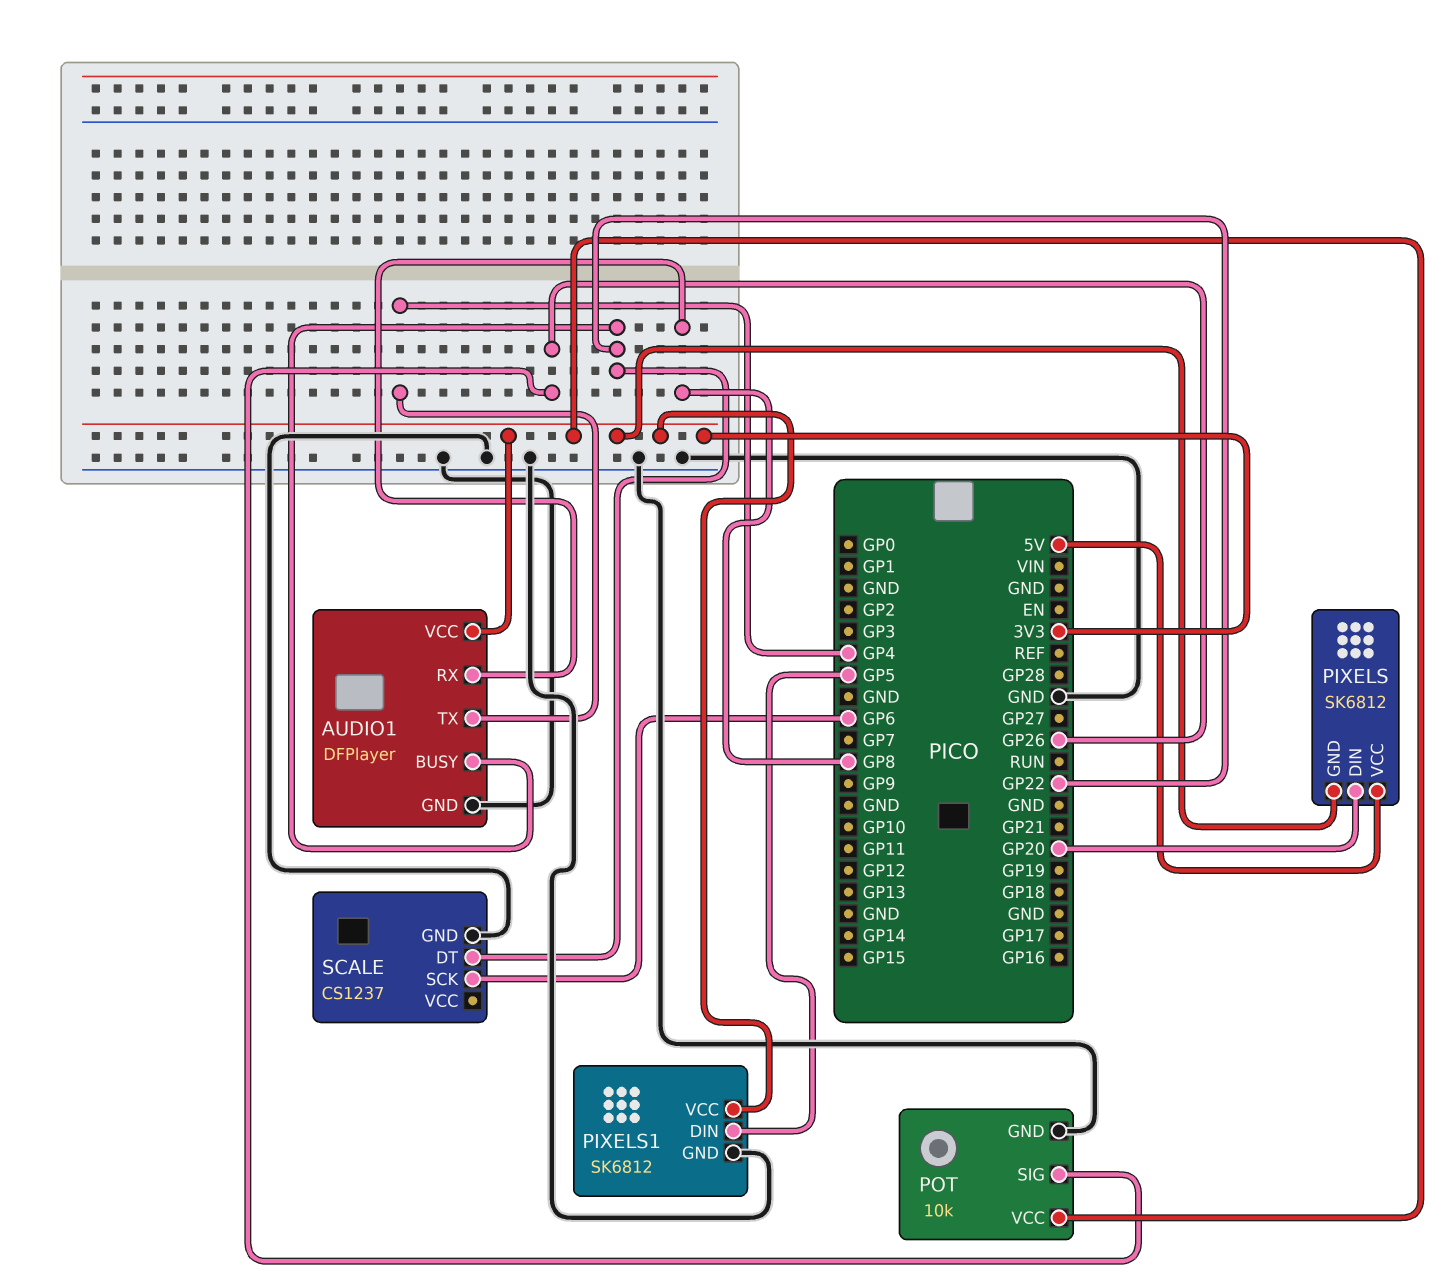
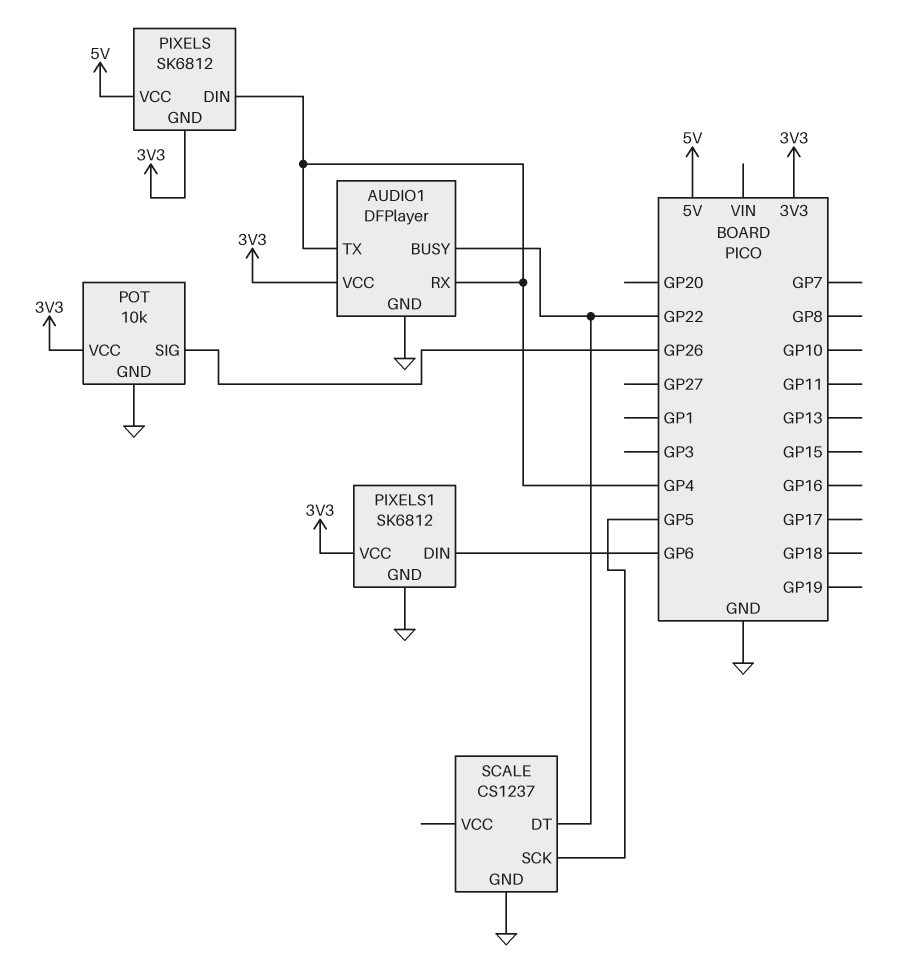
AUDIO1 pin RX: GP8 -> GP4
PIXELS pin DIN: GP20 -> GP4
PIXELS1 pin DIN: GP5 -> GP6
SCALE pin SCK: GP6 -> GP5

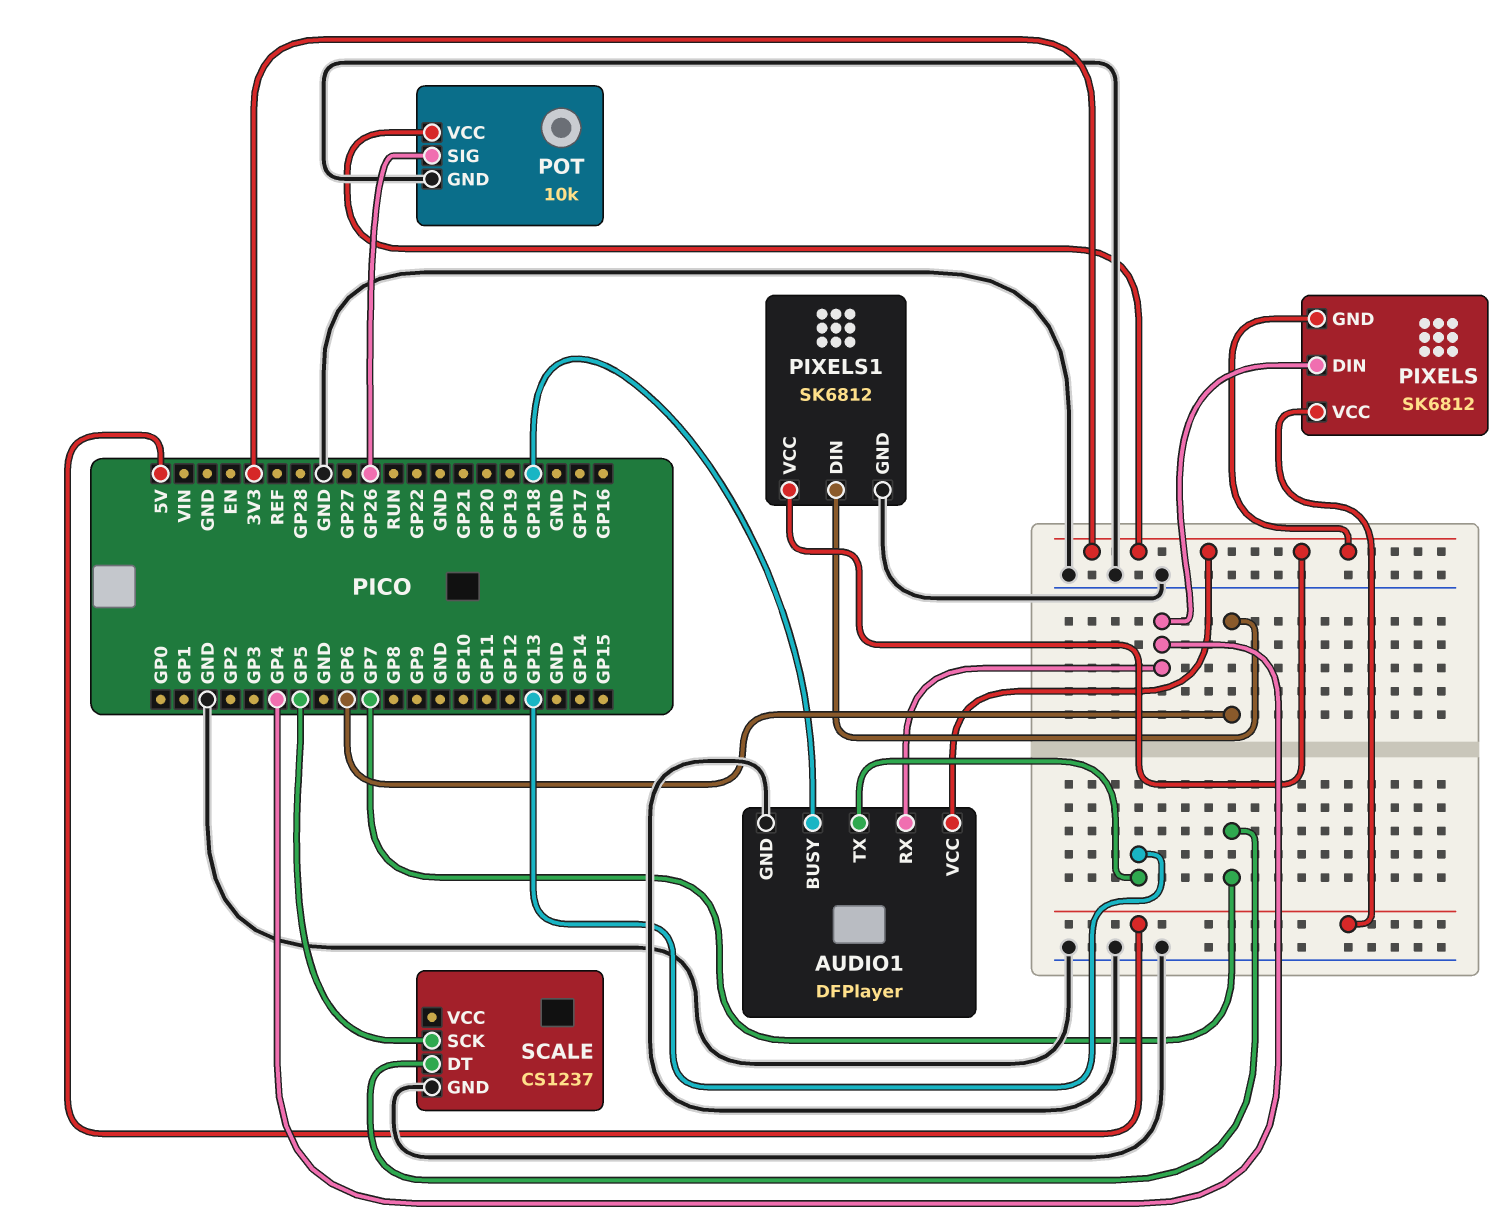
AUDIO1 pin BUSY: GP22 -> GP18
AUDIO1 pin TX: GP4 -> GP13
SCALE pin DT: GP22 -> GP7

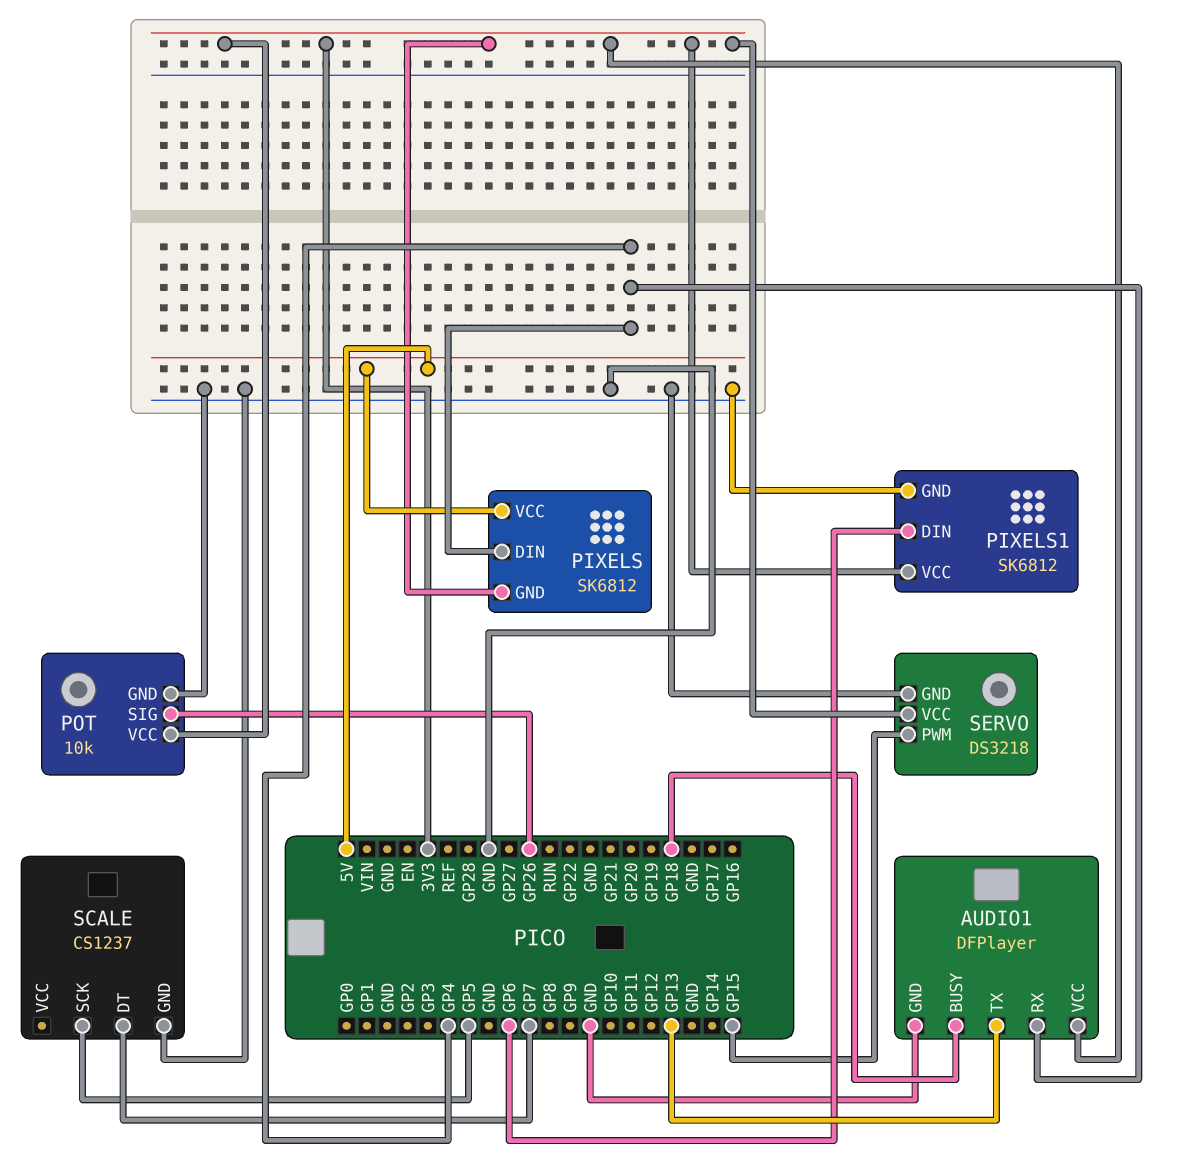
SERVO: none -> DS3218
SERVO pin GND: none -> GND
SERVO pin PWM: none -> GP15
SERVO pin VCC: none -> 3V3

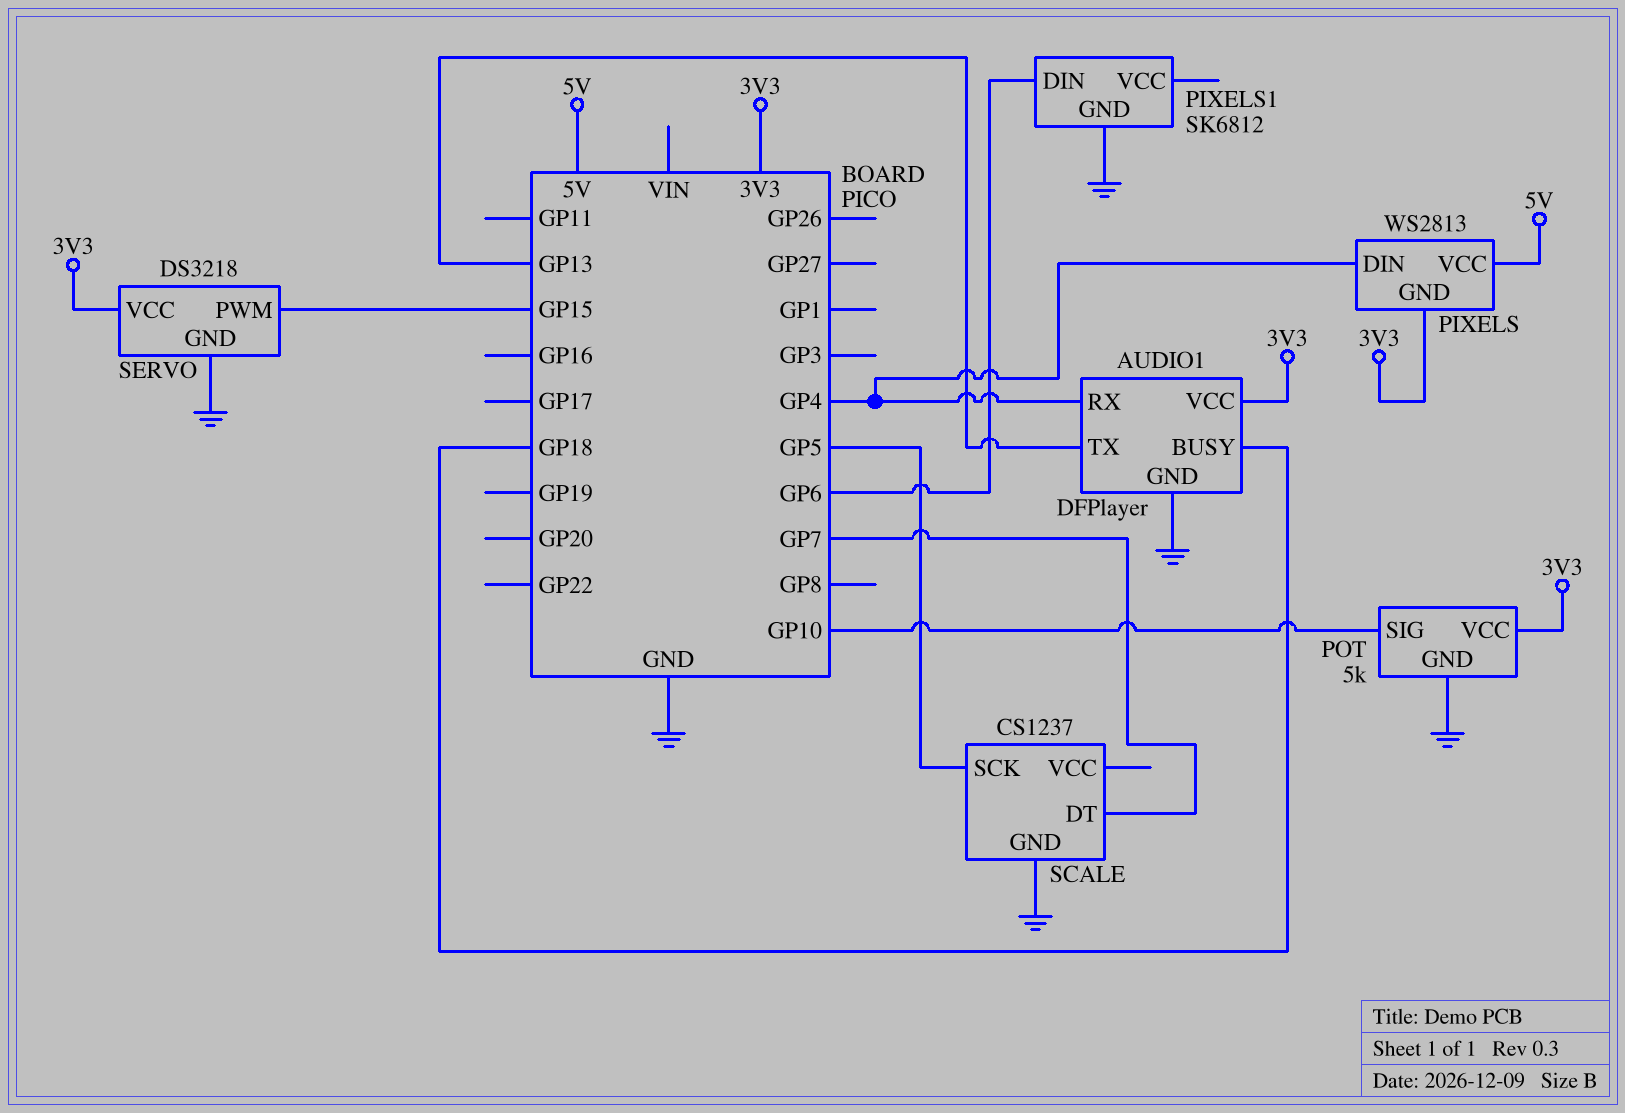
PIXELS: SK6812 -> WS2813
PIXELS1 pin VCC: 3V3 -> none
POT: 10k -> 5k
POT pin SIG: GP26 -> GP10

